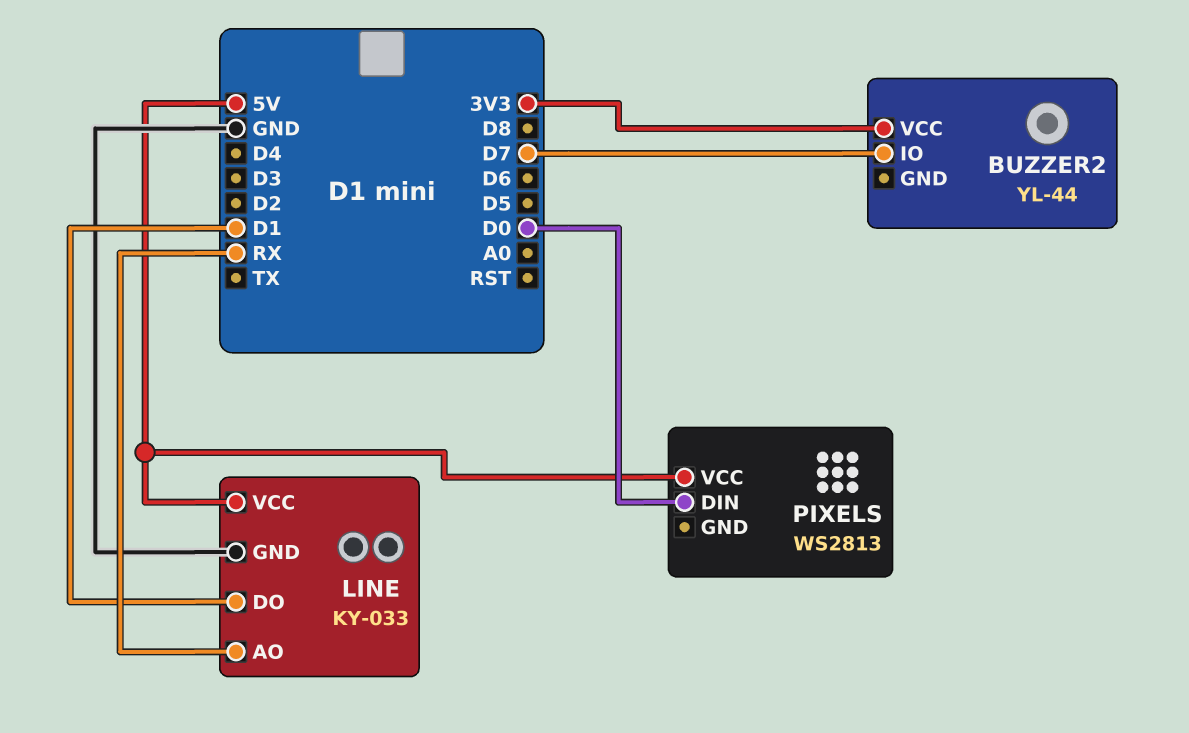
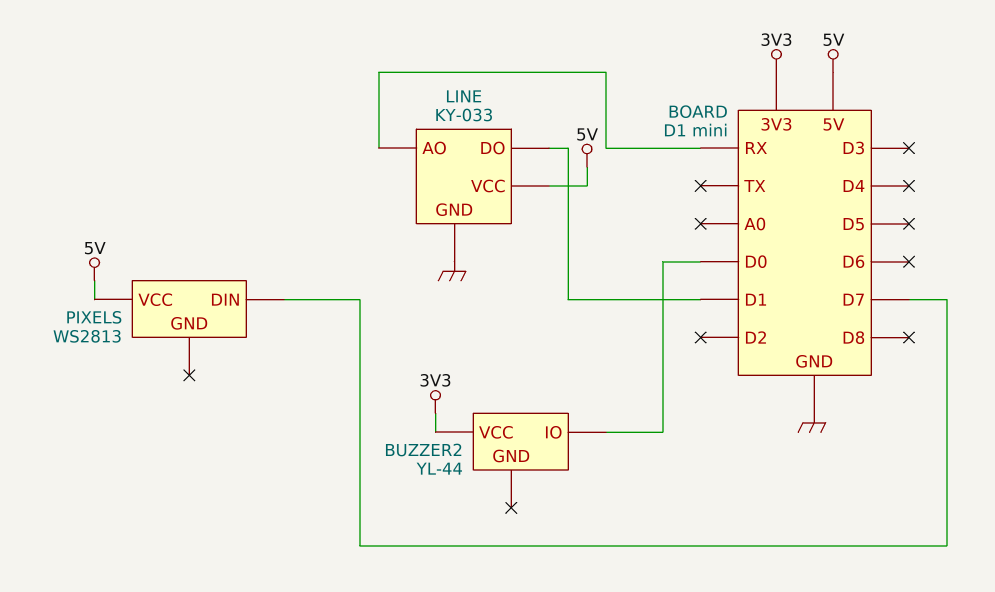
BUZZER2 pin IO: D7 -> D0
PIXELS pin DIN: D0 -> D7

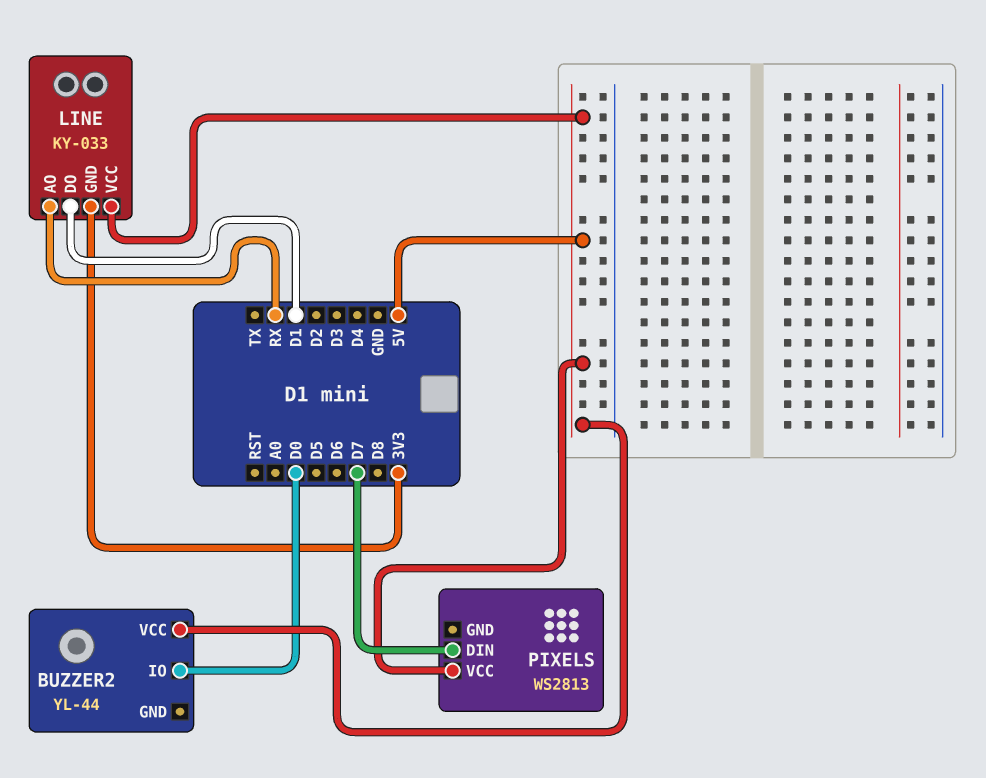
BUZZER2 pin VCC: 3V3 -> 5V
LINE pin GND: GND -> 3V3

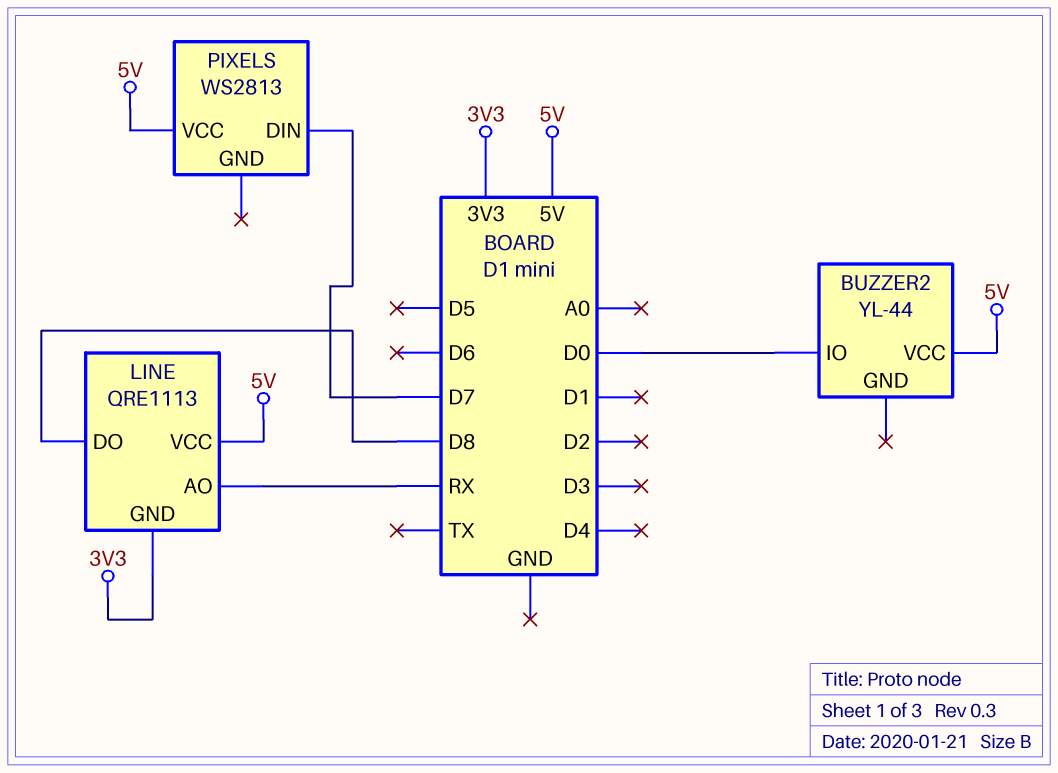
LINE: KY-033 -> QRE1113
LINE pin DO: D1 -> D8

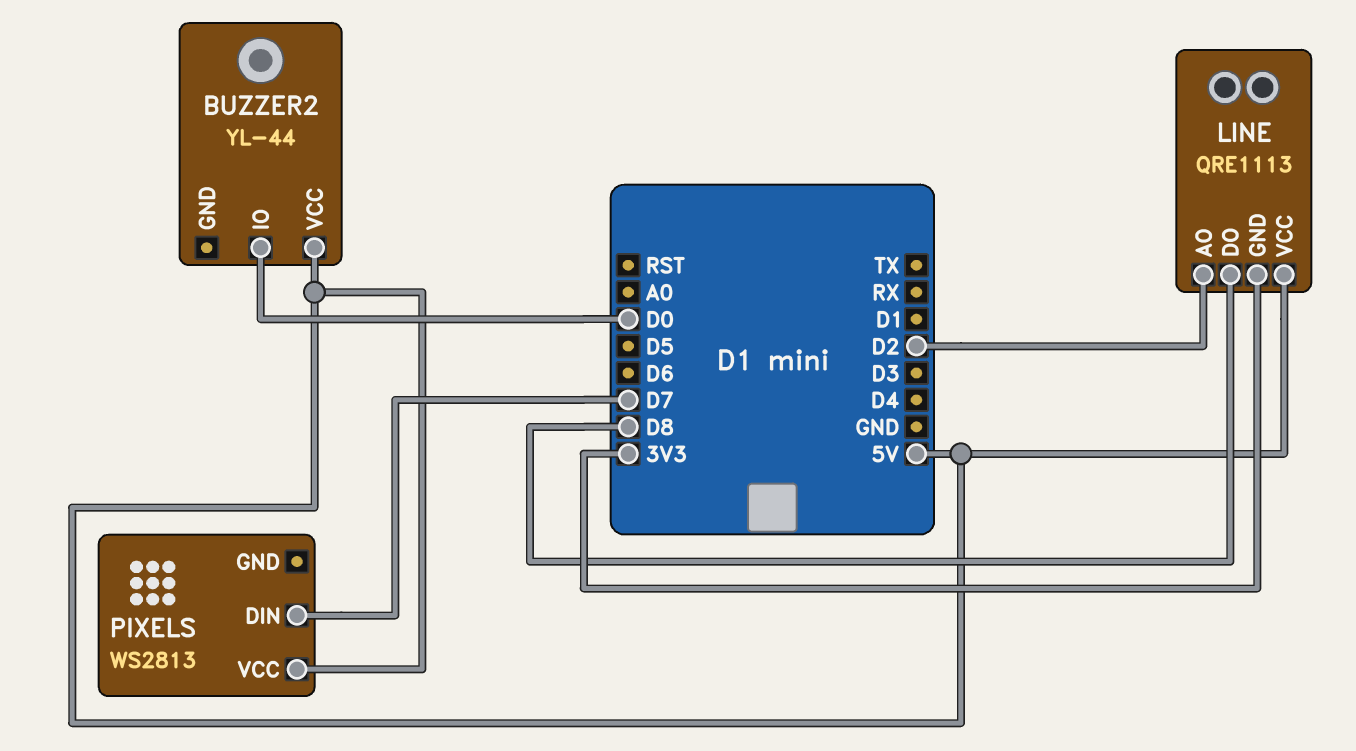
LINE pin AO: RX -> D2

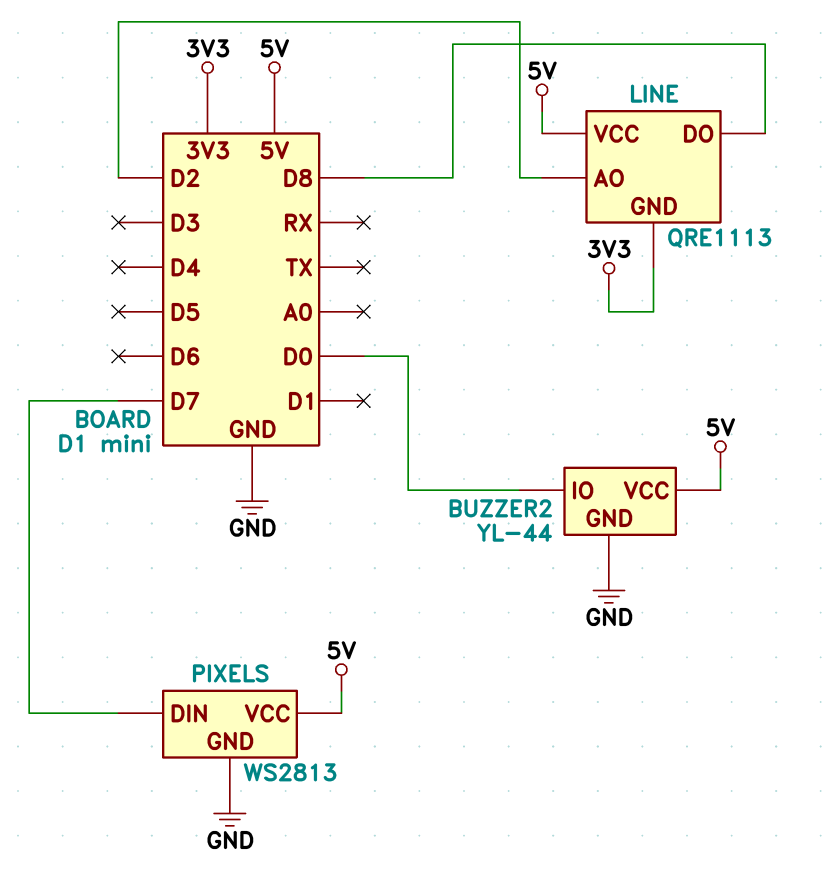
BUZZER2 pin GND: none -> GND
PIXELS pin GND: none -> GND

